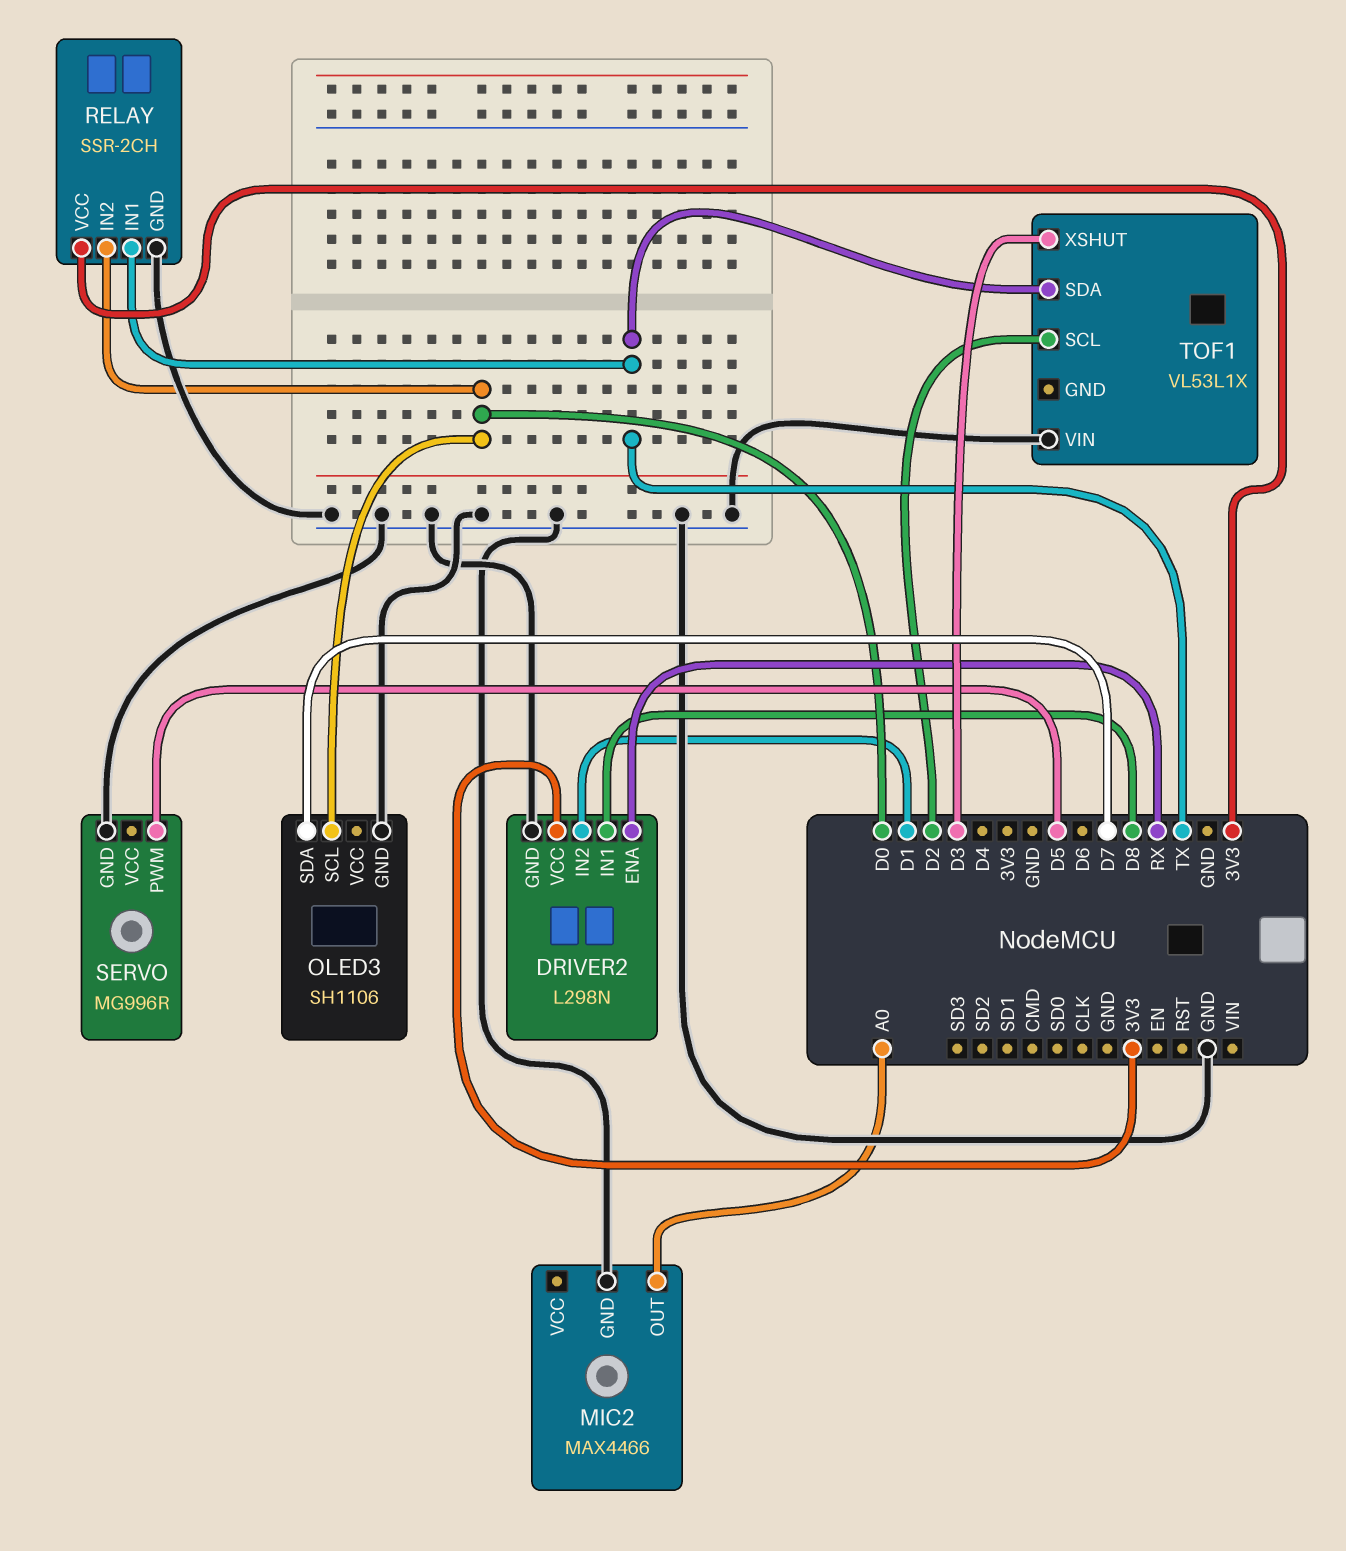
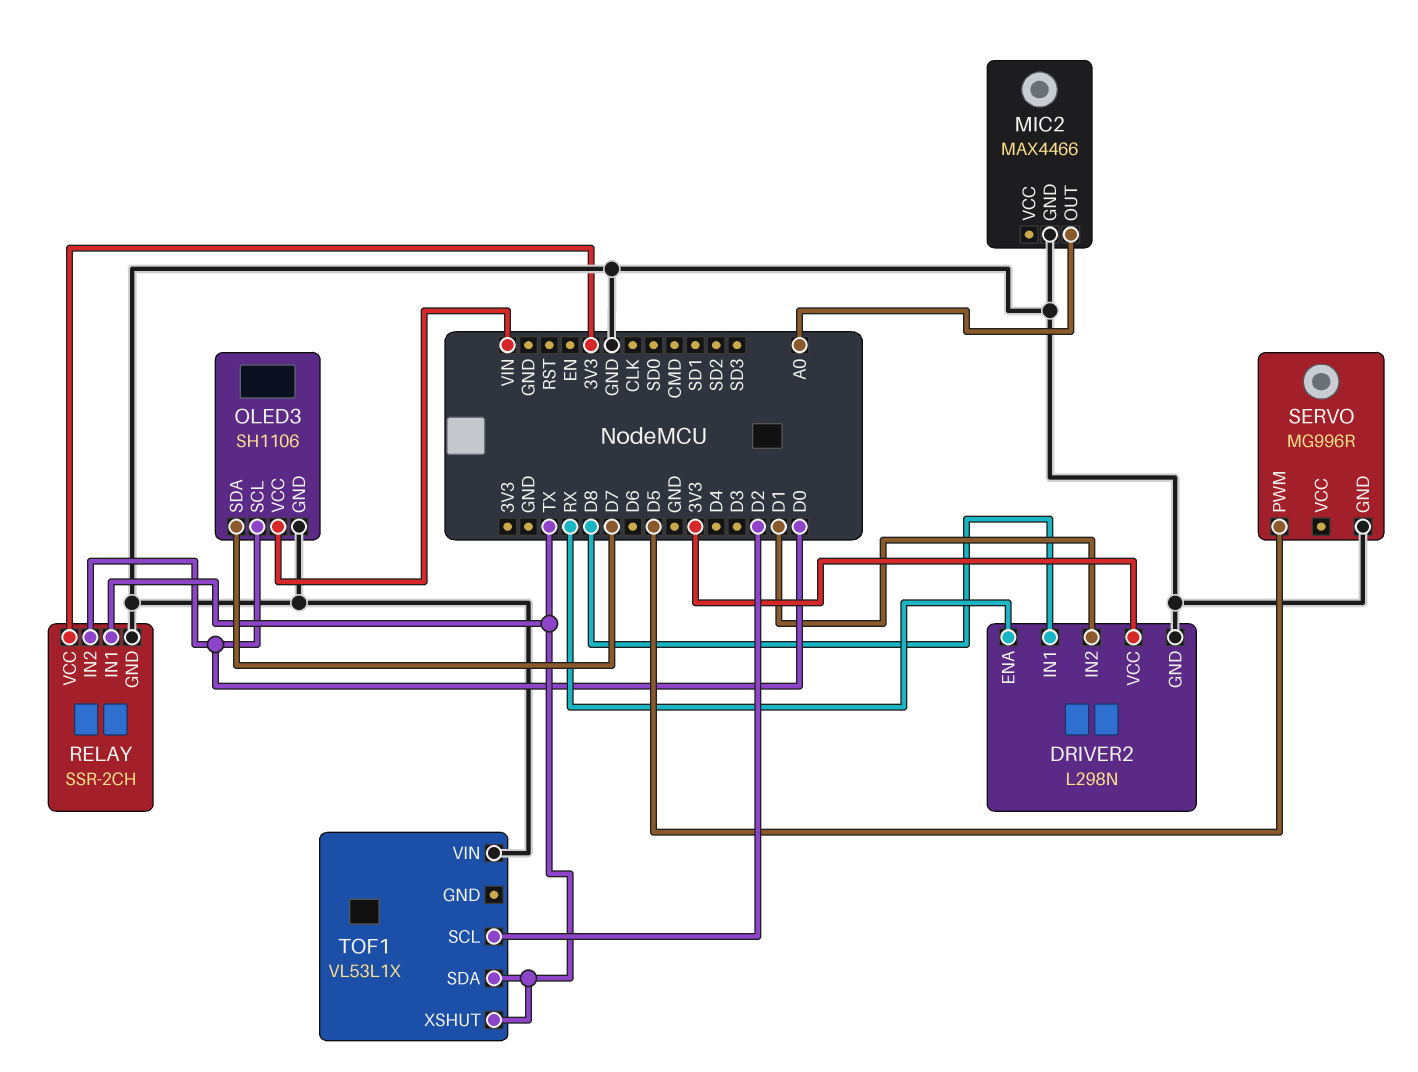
OLED3 pin VCC: none -> VIN
TOF1 pin XSHUT: D3 -> TX

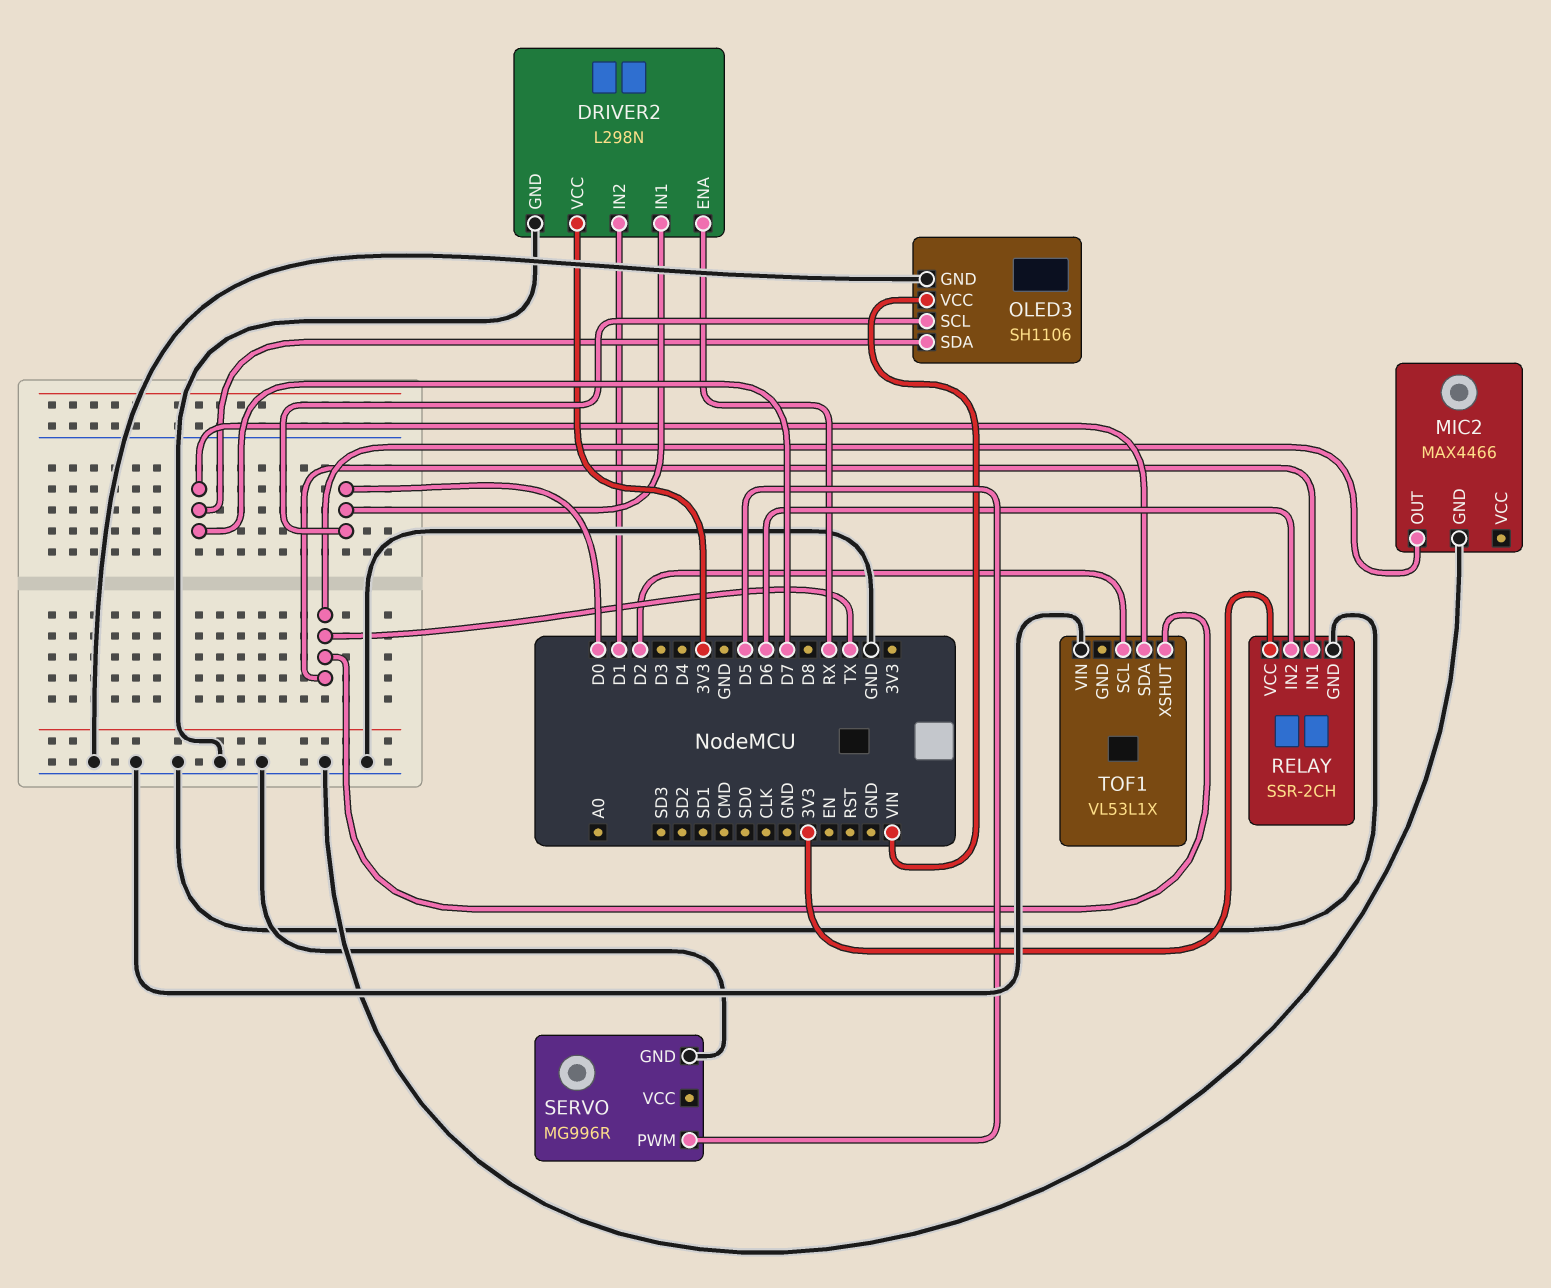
DRIVER2 pin IN1: D8 -> D0
MIC2 pin OUT: A0 -> TX
RELAY pin IN2: D0 -> D6
TOF1 pin SDA: TX -> D7

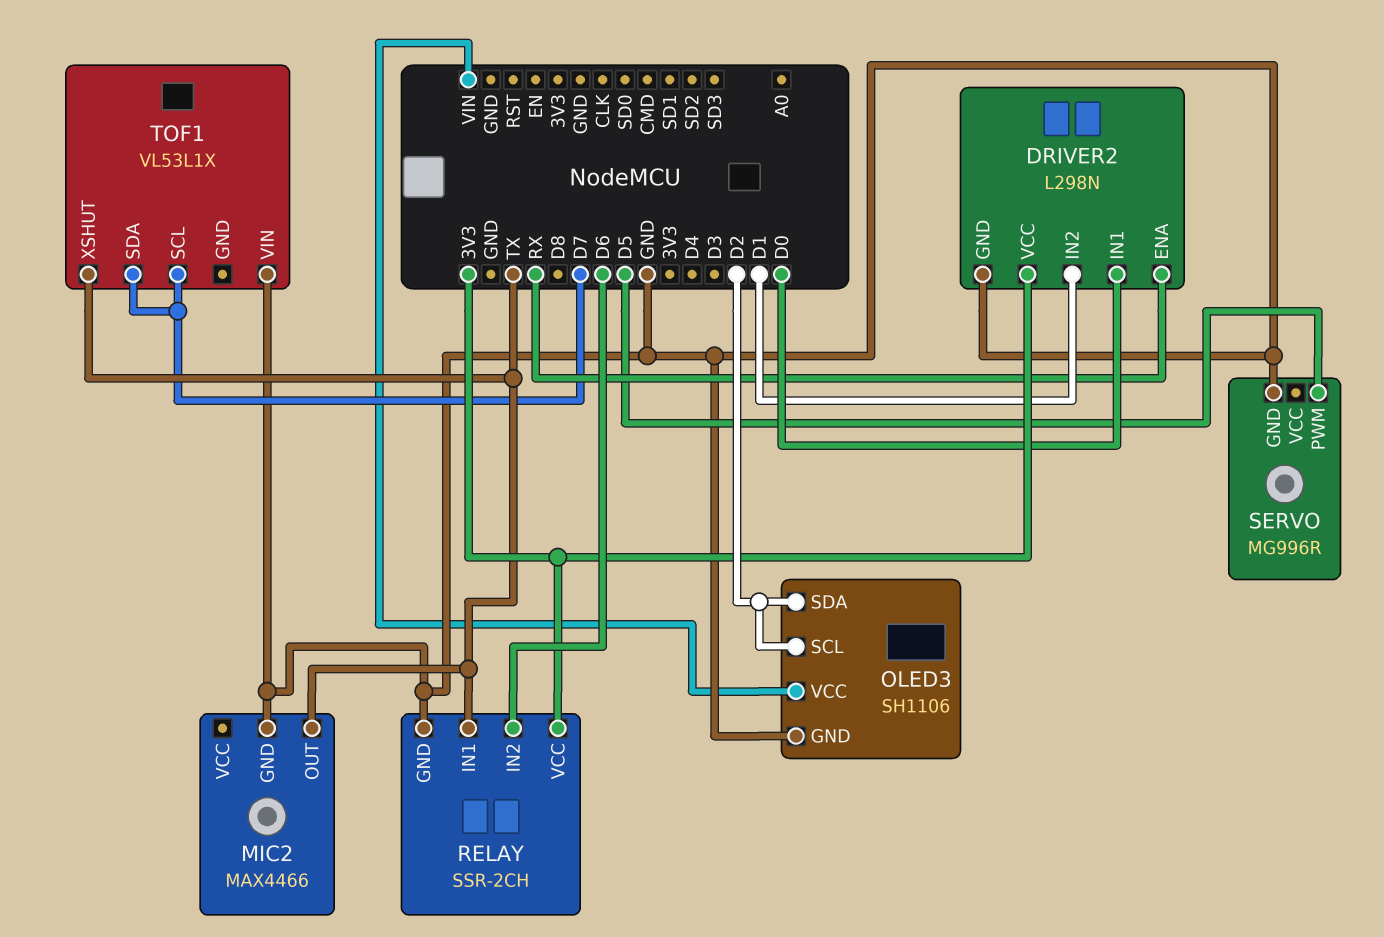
OLED3 pin SCL: D0 -> D2
OLED3 pin SDA: D7 -> D2
TOF1 pin SCL: D2 -> D7

